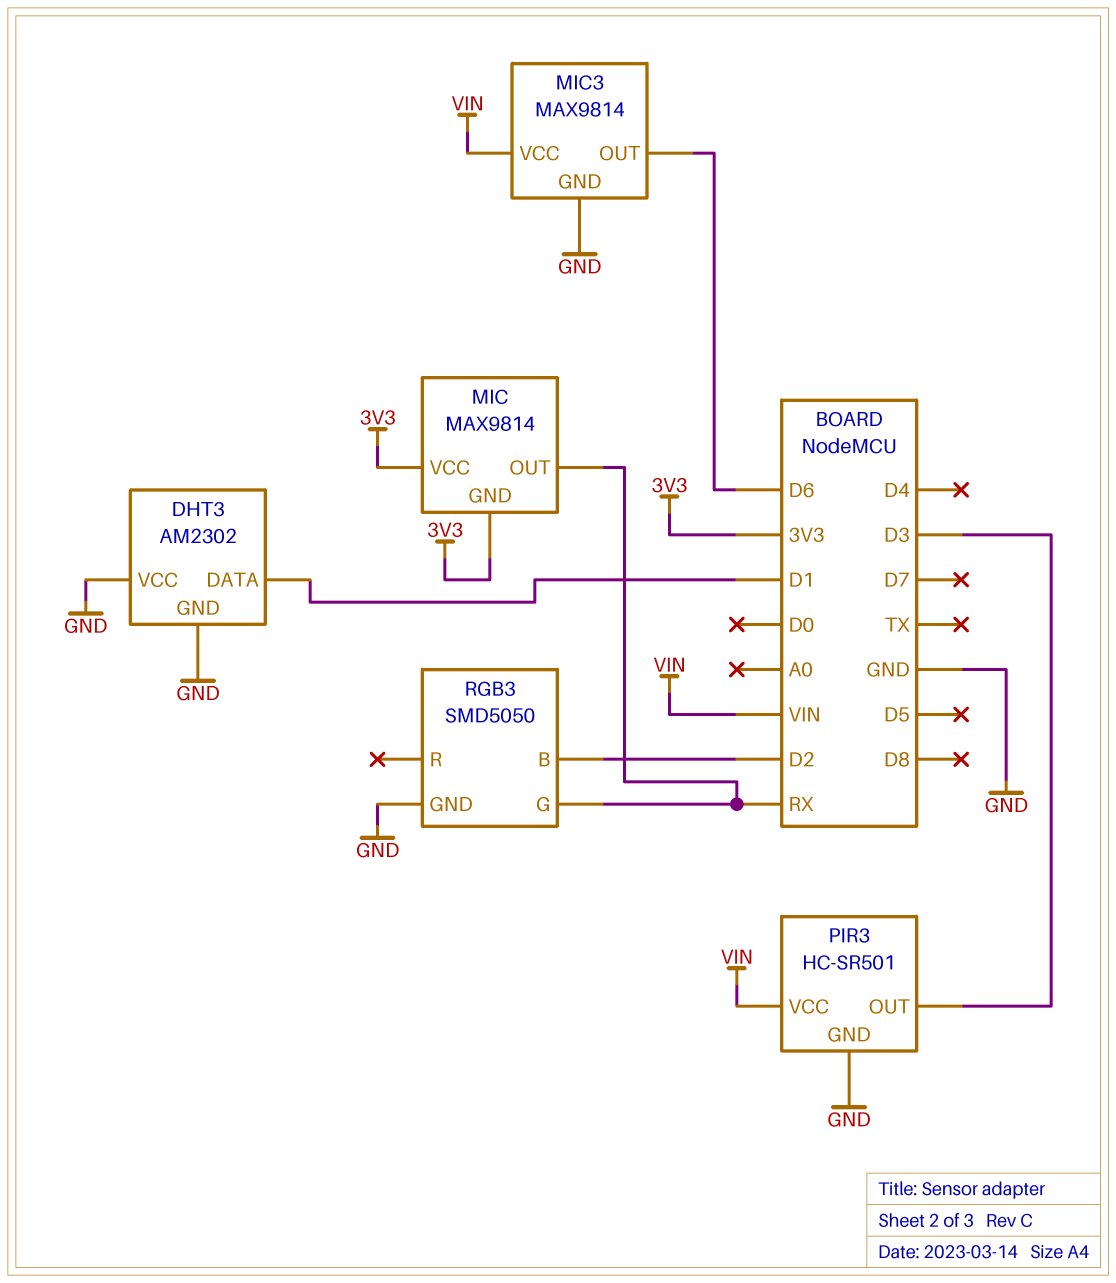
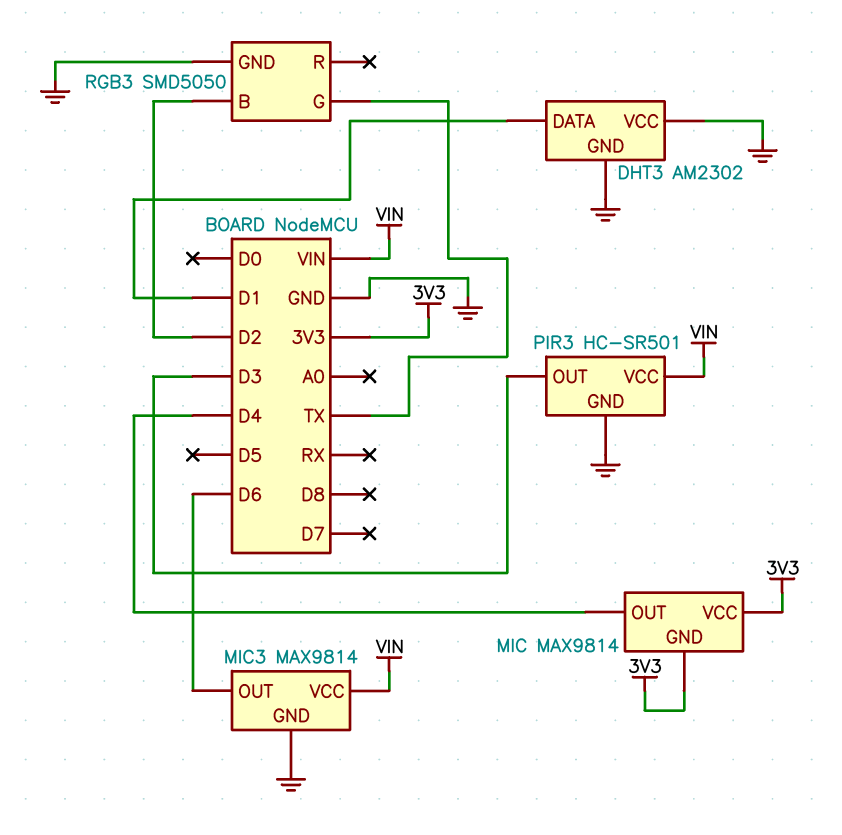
MIC pin OUT: RX -> D4
RGB3 pin G: RX -> TX

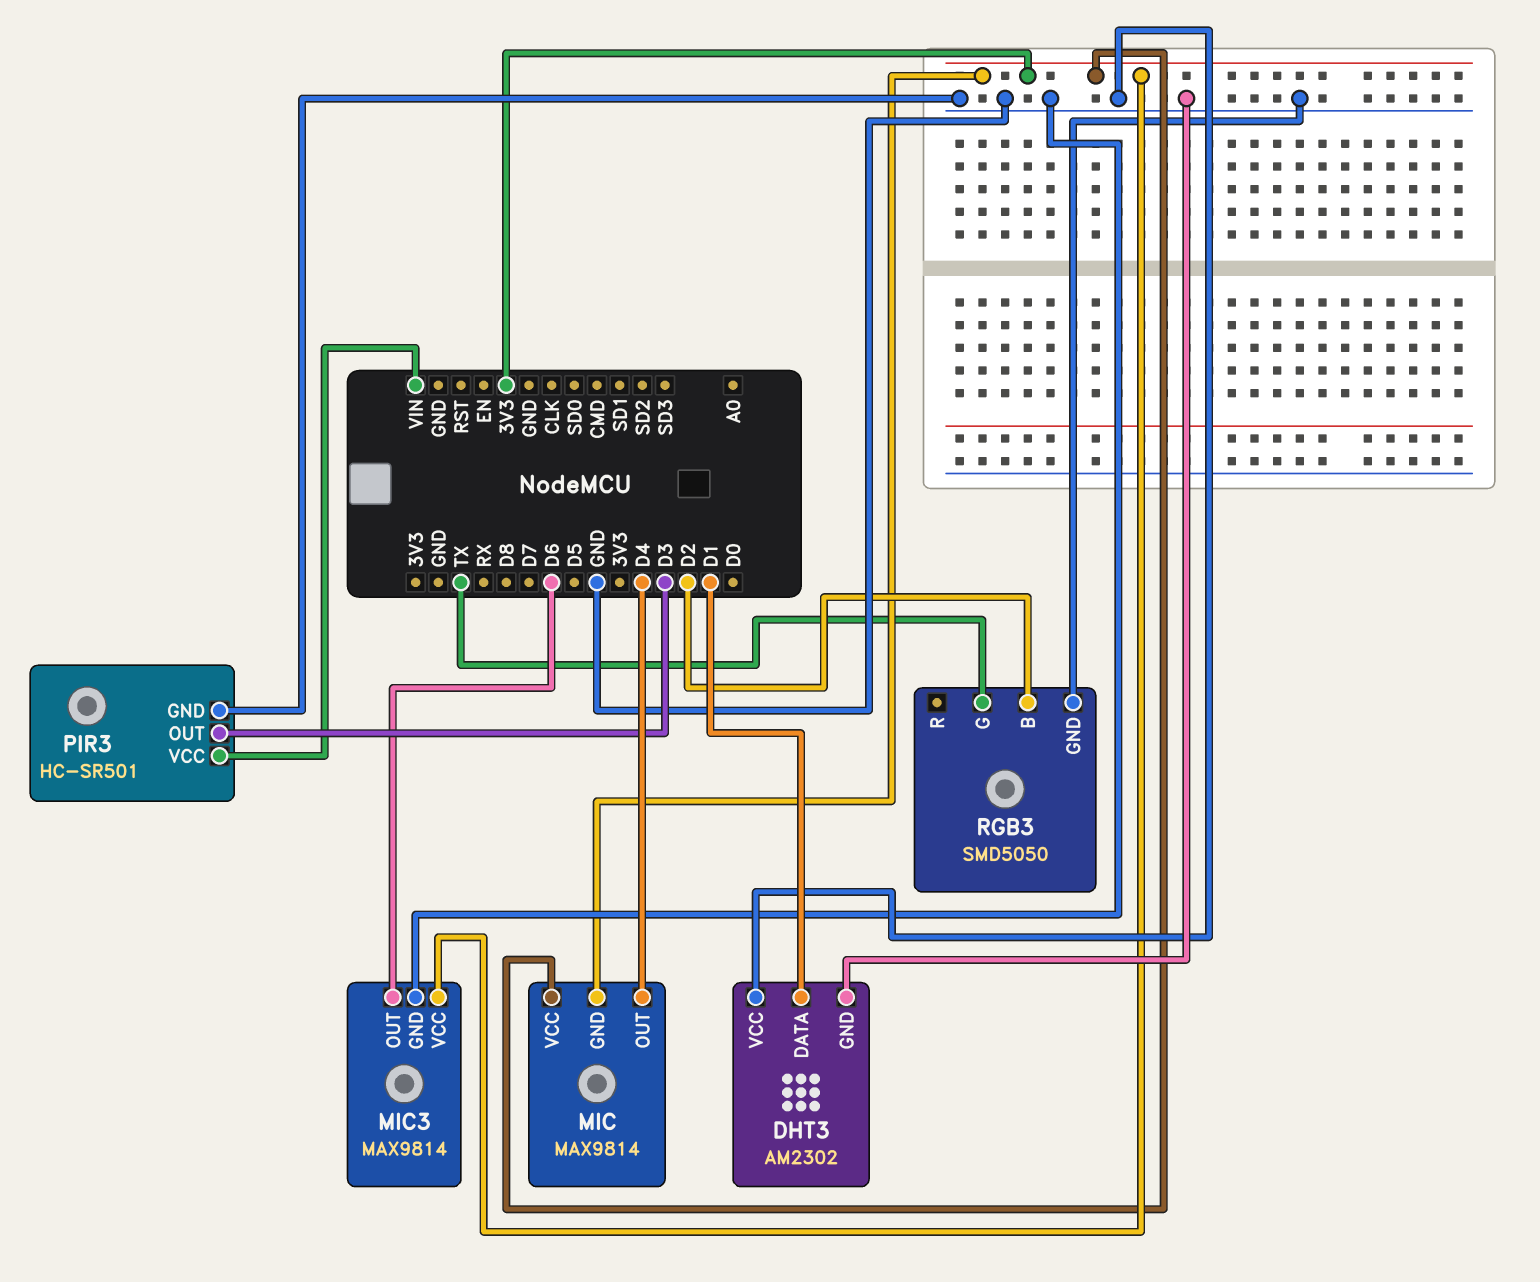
MIC3 pin VCC: VIN -> 3V3

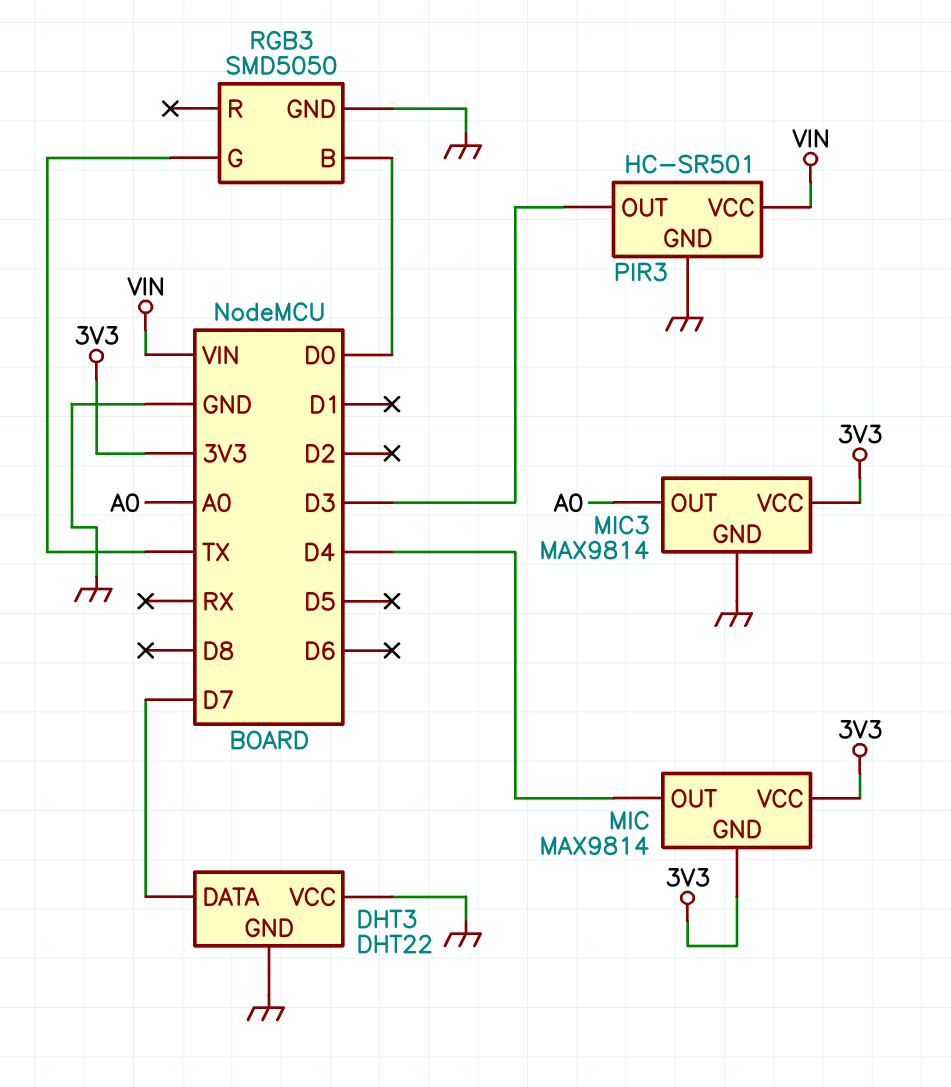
DHT3: AM2302 -> DHT22
DHT3 pin DATA: D1 -> D7
MIC3 pin OUT: D6 -> A0
RGB3 pin B: D2 -> D0

